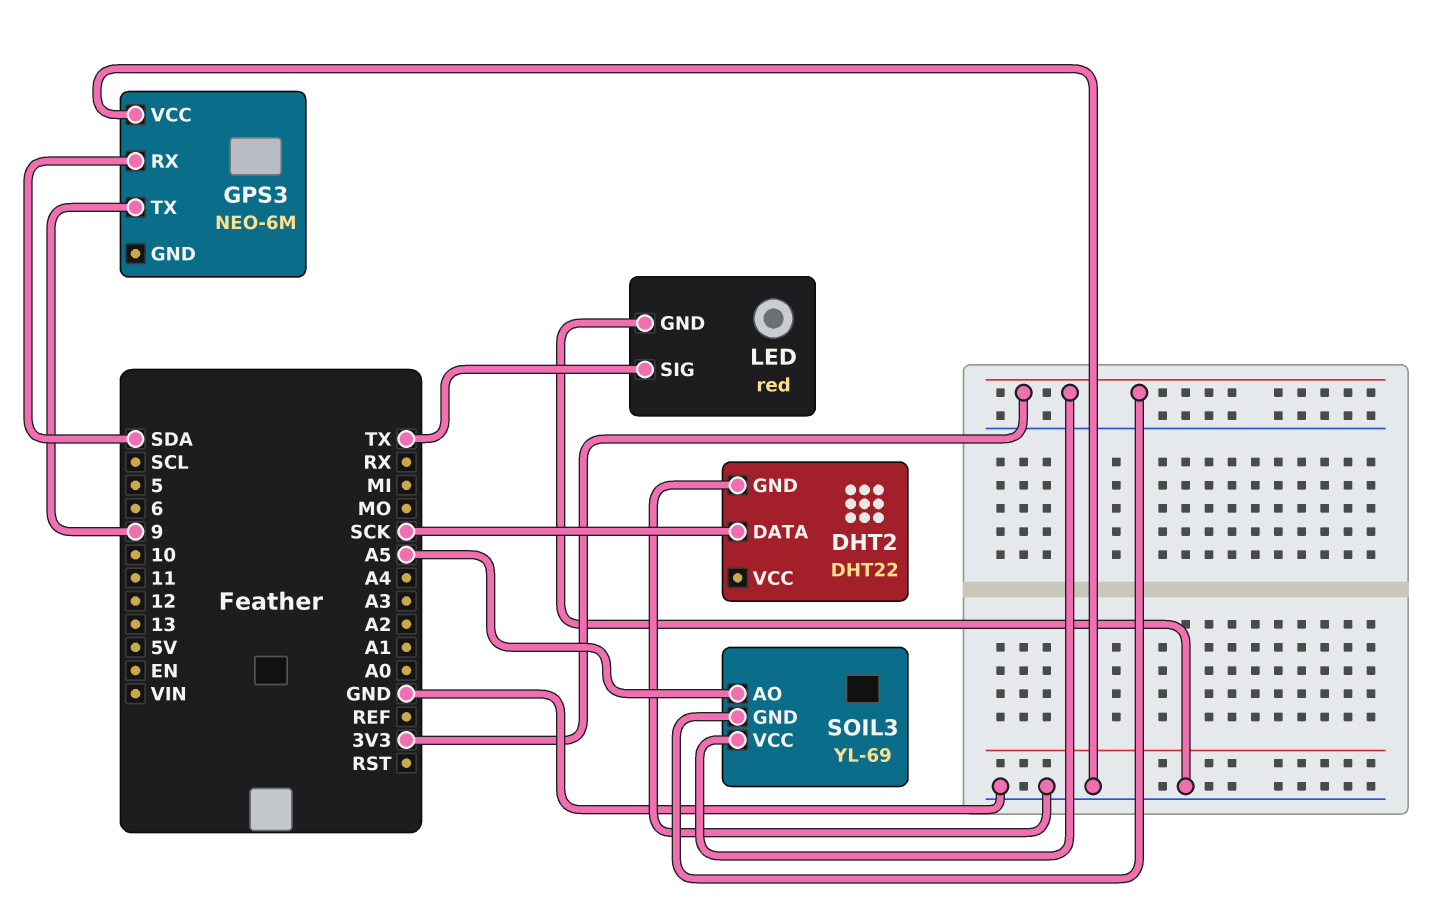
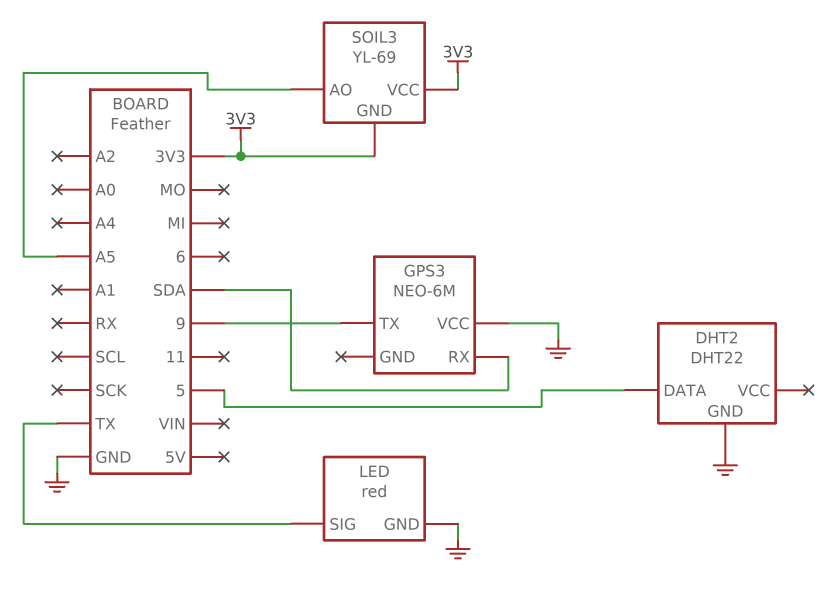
DHT2 pin DATA: SCK -> 5

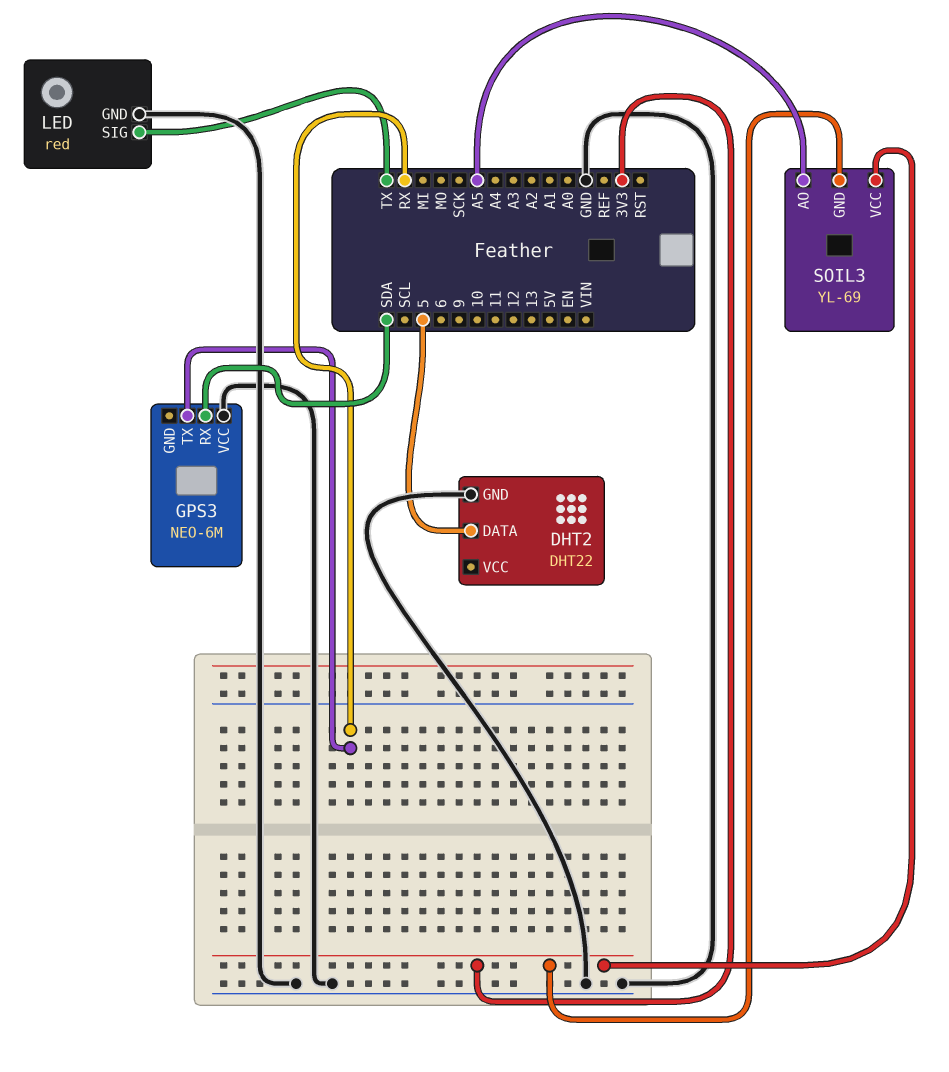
GPS3 pin TX: 9 -> RX

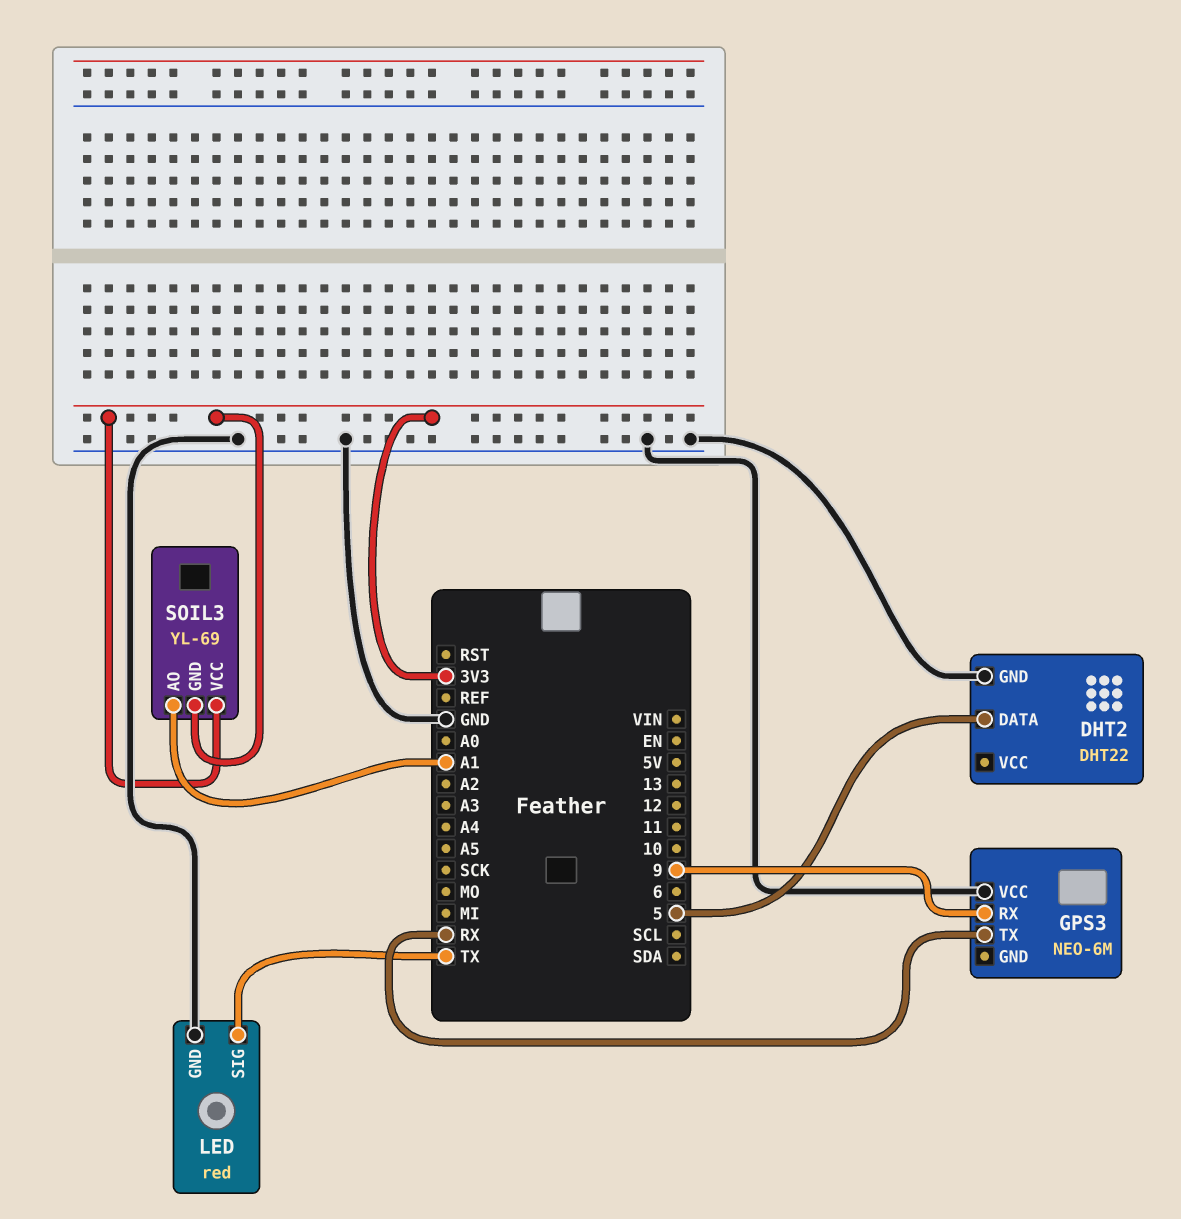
GPS3 pin RX: SDA -> 9
SOIL3 pin AO: A5 -> A1

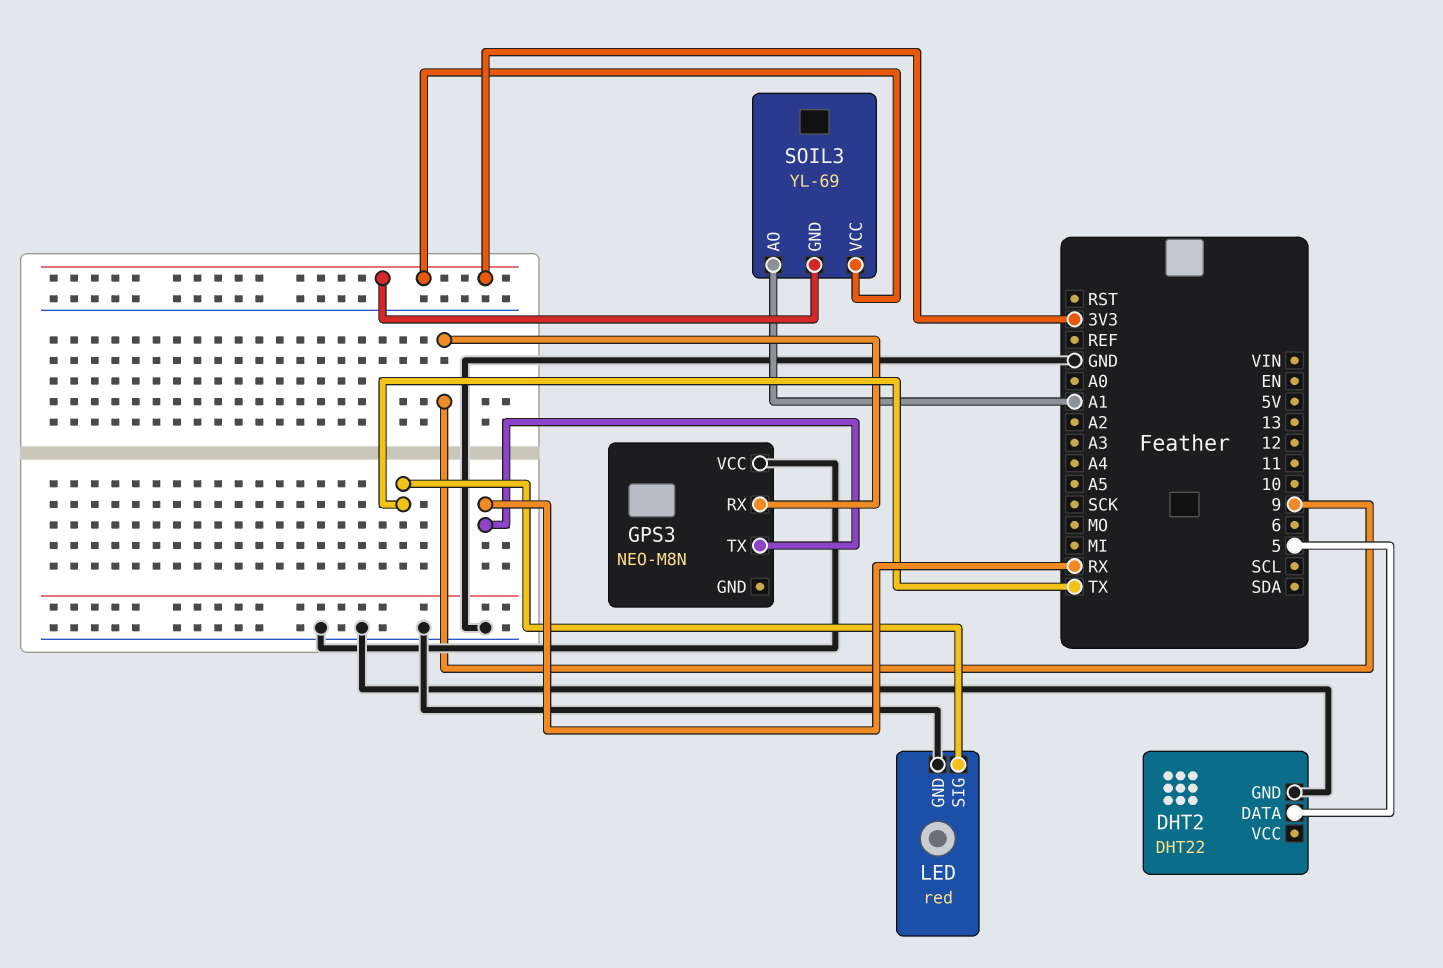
GPS3: NEO-6M -> NEO-M8N

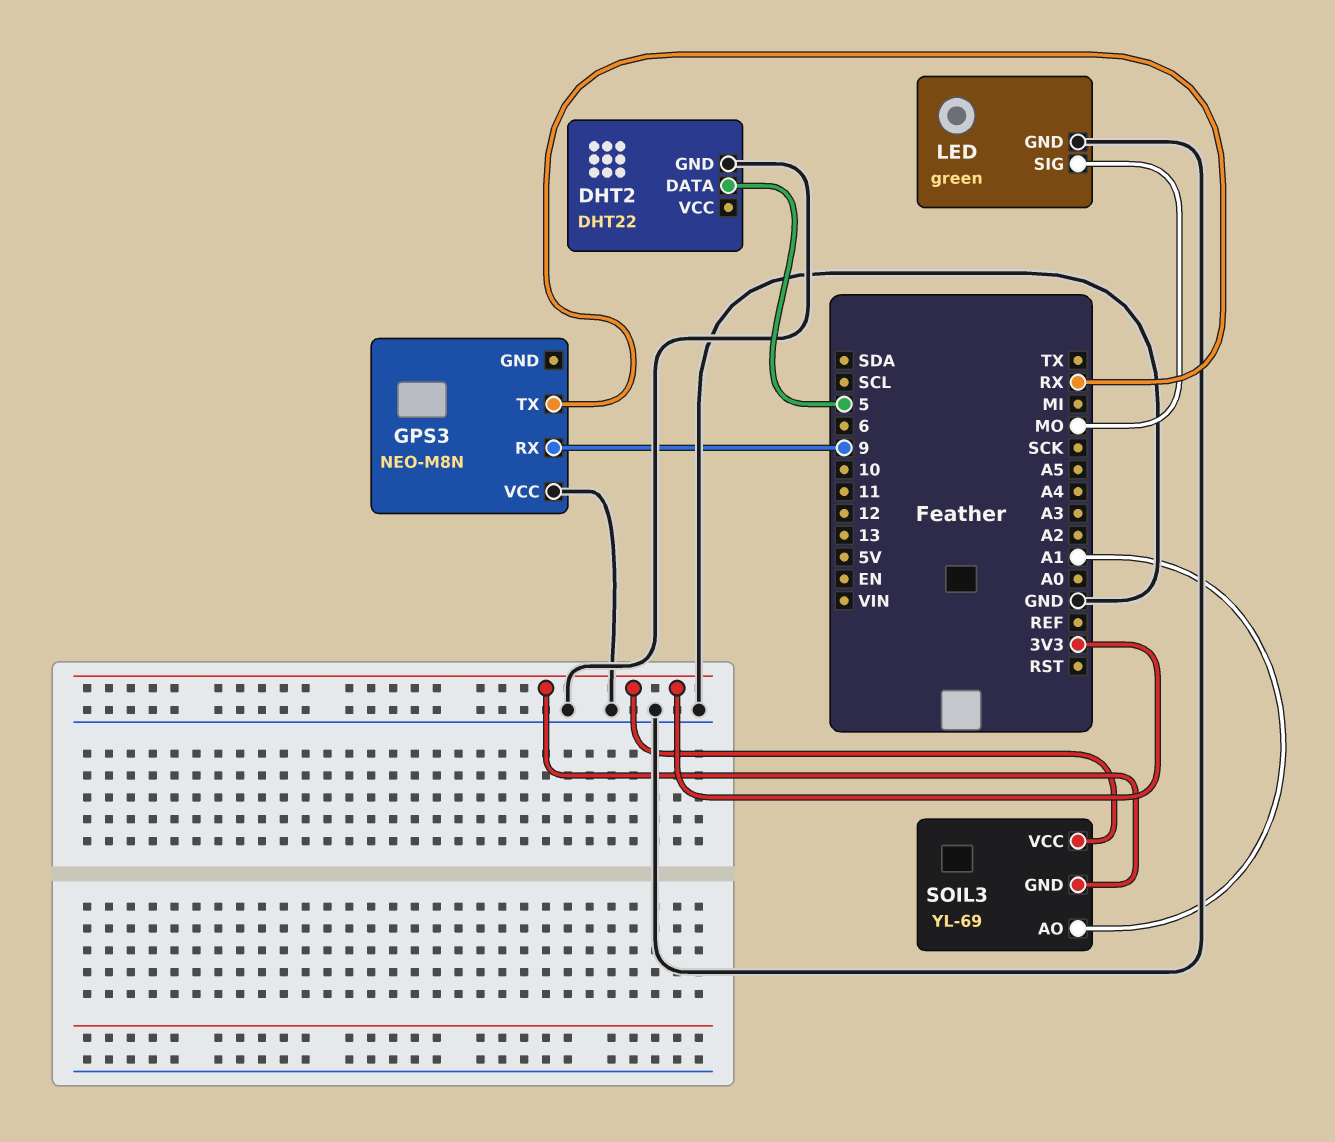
LED: red -> green
LED pin SIG: TX -> MO

